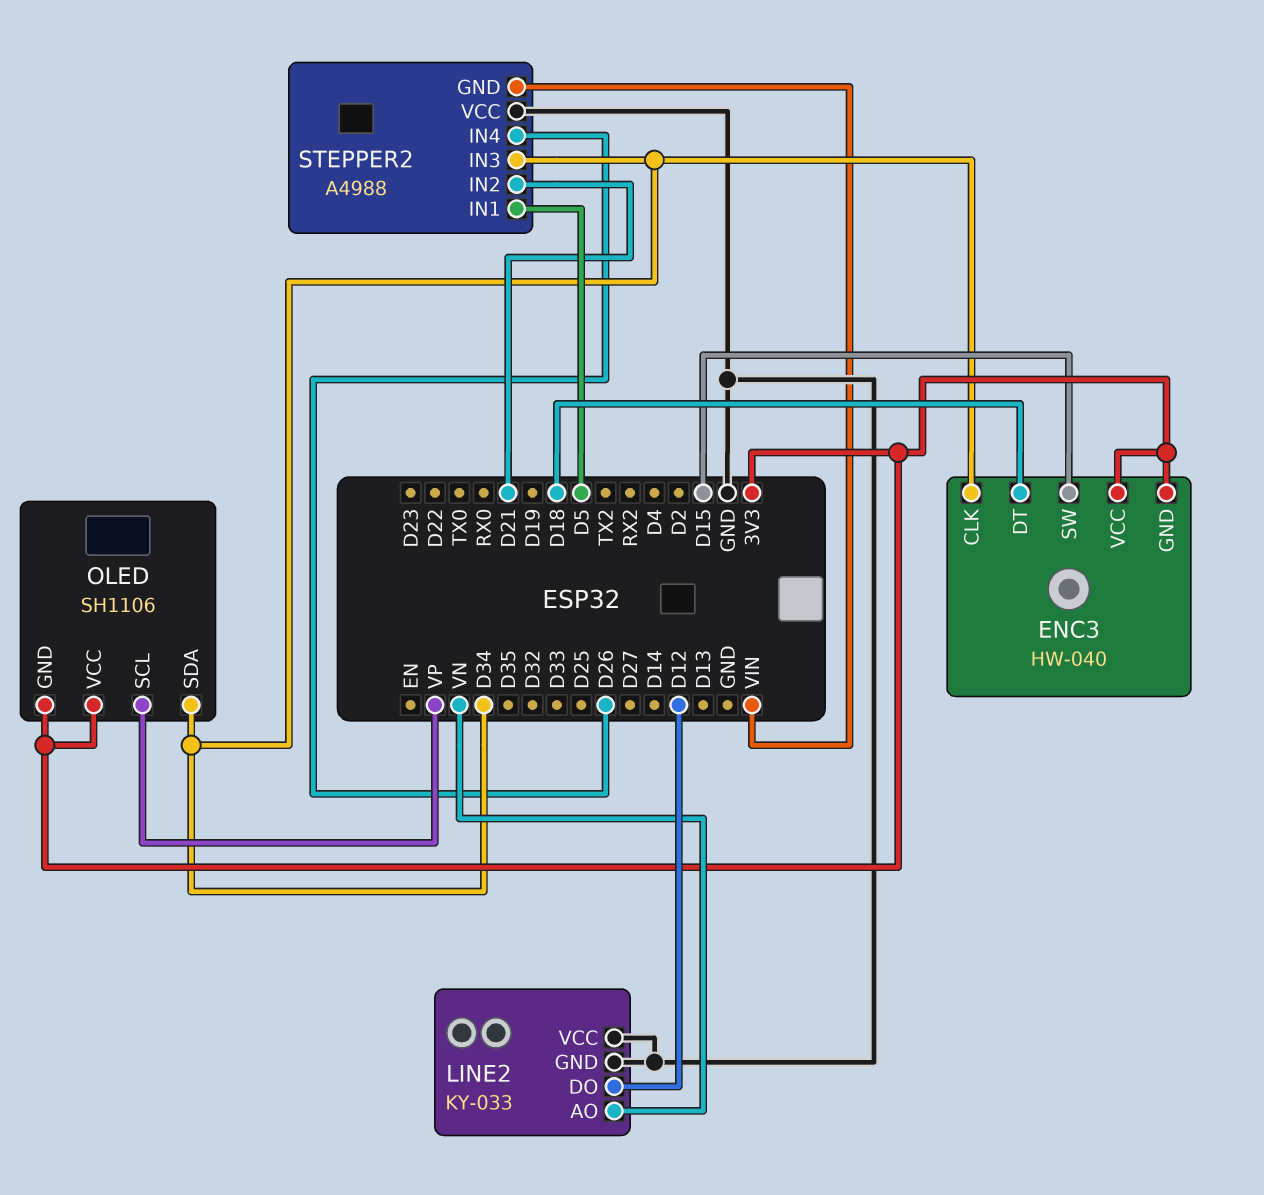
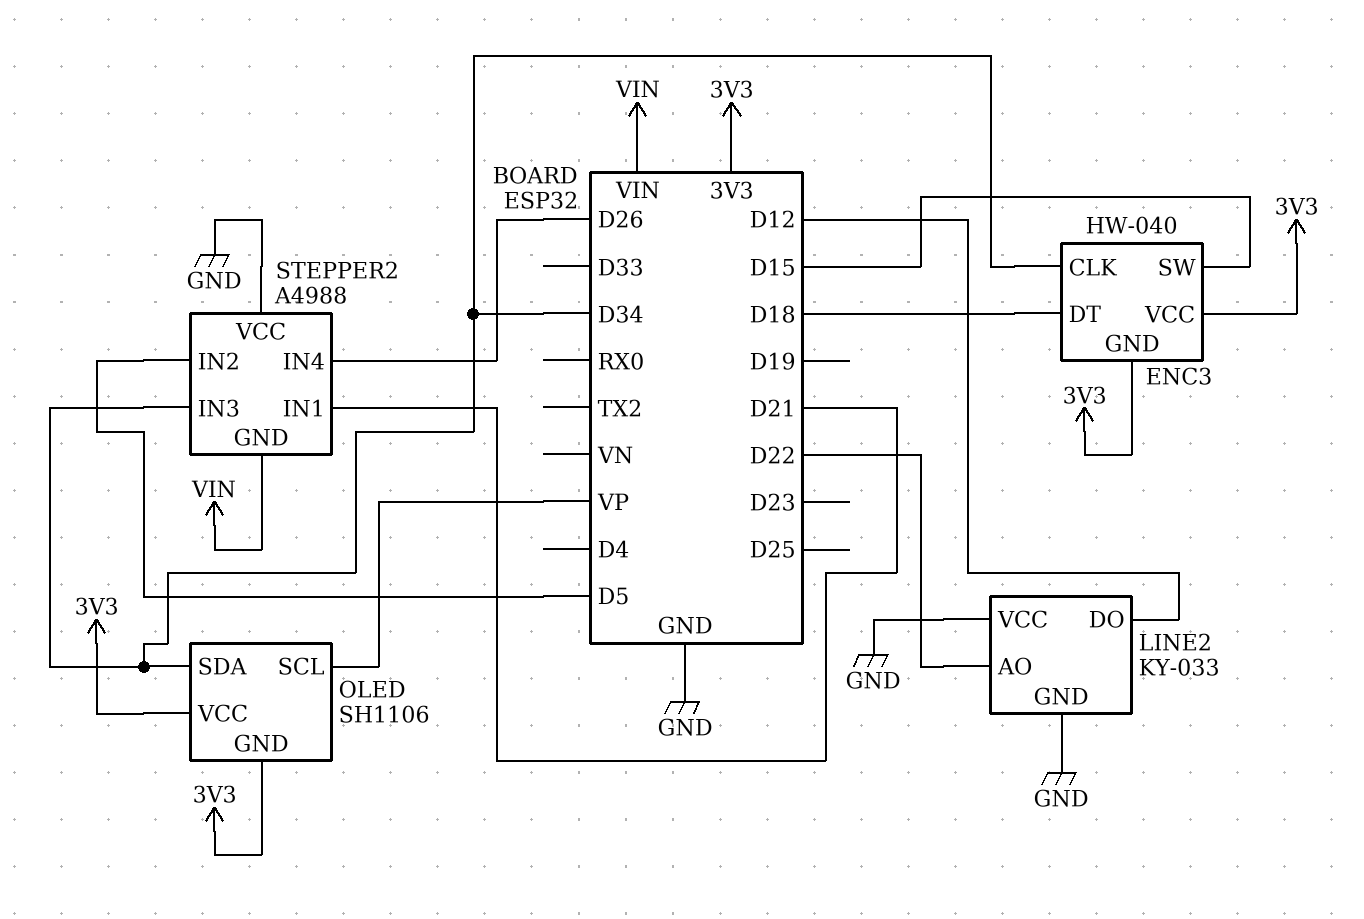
LINE2 pin AO: VN -> D22
STEPPER2 pin IN1: D5 -> D21
STEPPER2 pin IN2: D21 -> D5

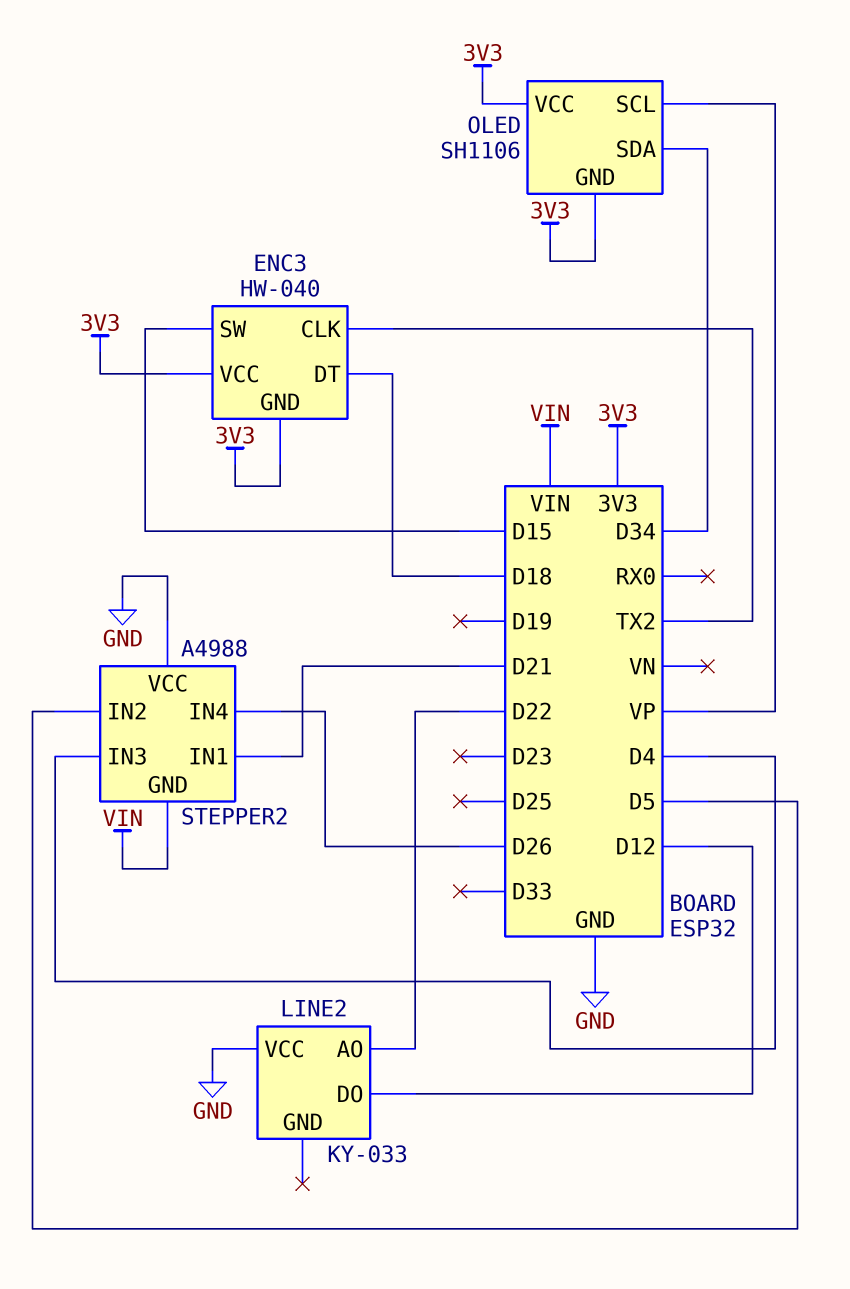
ENC3 pin CLK: D34 -> TX2
LINE2 pin GND: GND -> none
STEPPER2 pin IN3: D34 -> D4

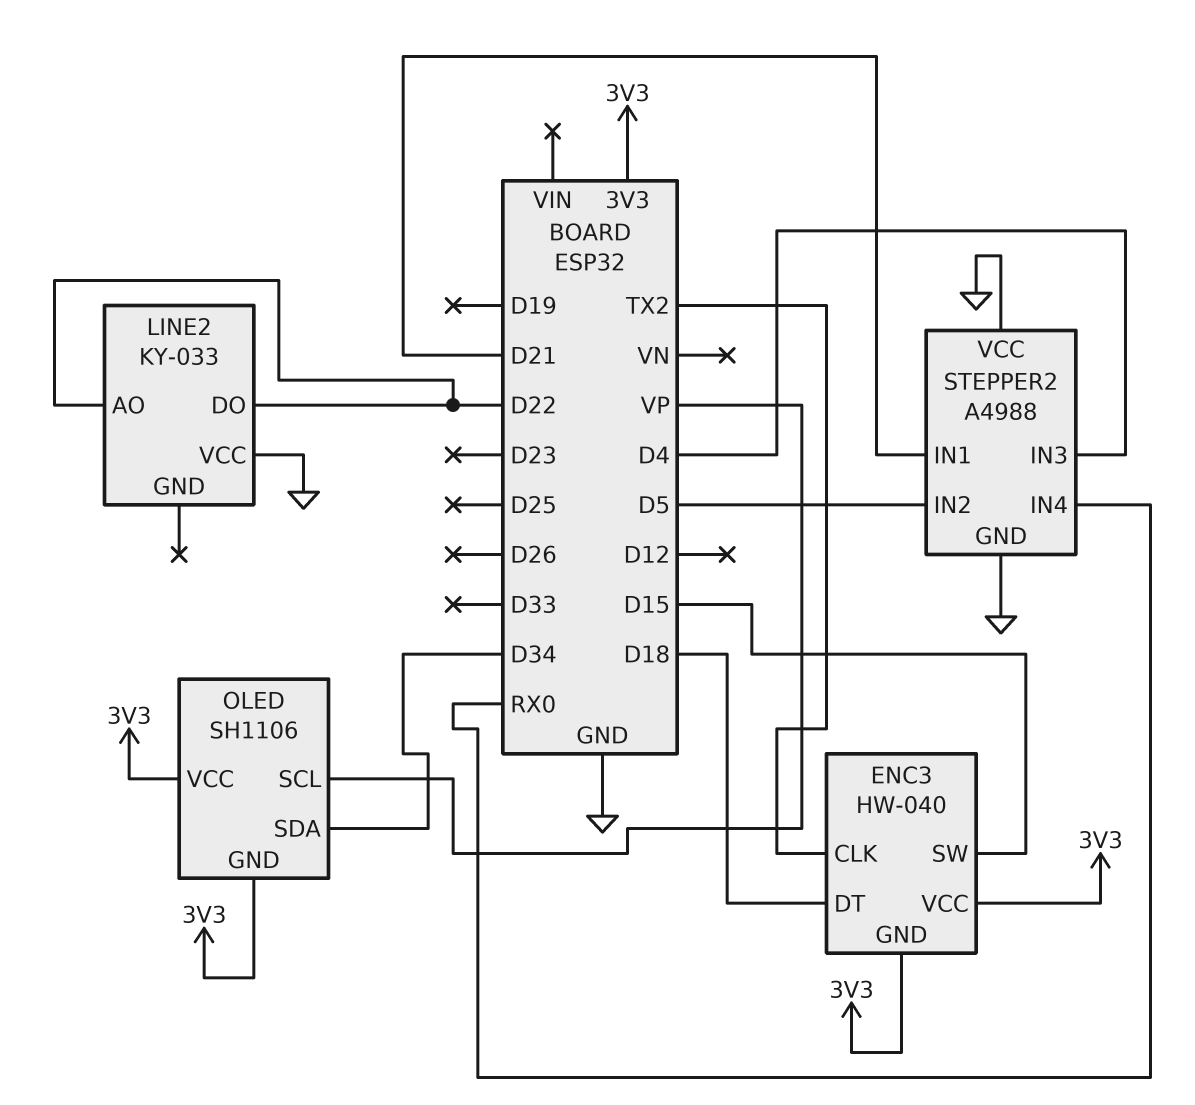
LINE2 pin DO: D12 -> D22
STEPPER2 pin GND: VIN -> GND
STEPPER2 pin IN4: D26 -> RX0

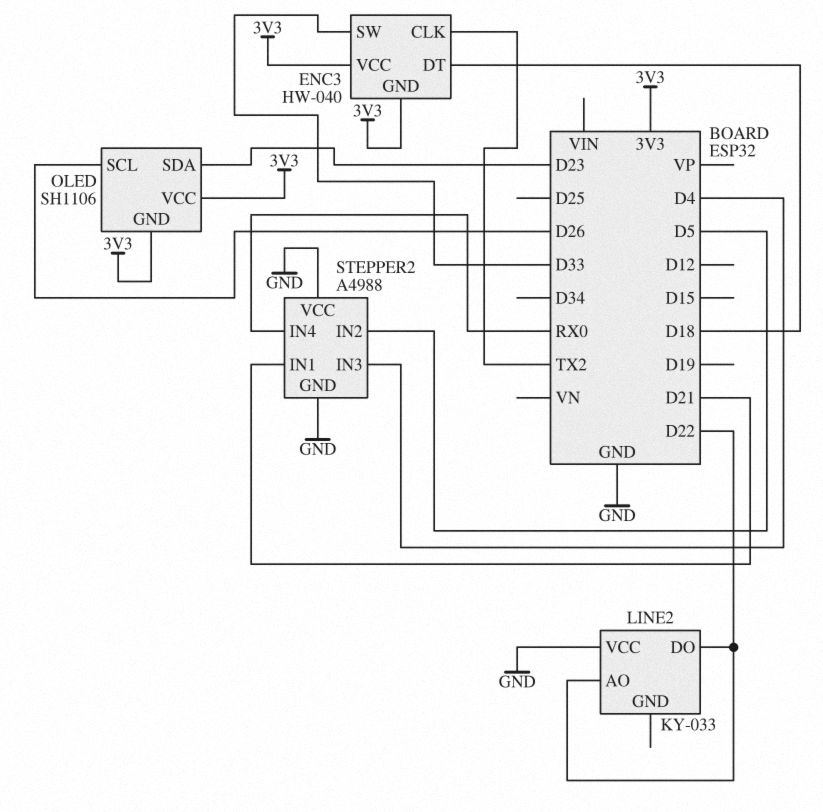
ENC3 pin SW: D15 -> D33
OLED pin SCL: VP -> D26
OLED pin SDA: D34 -> D23

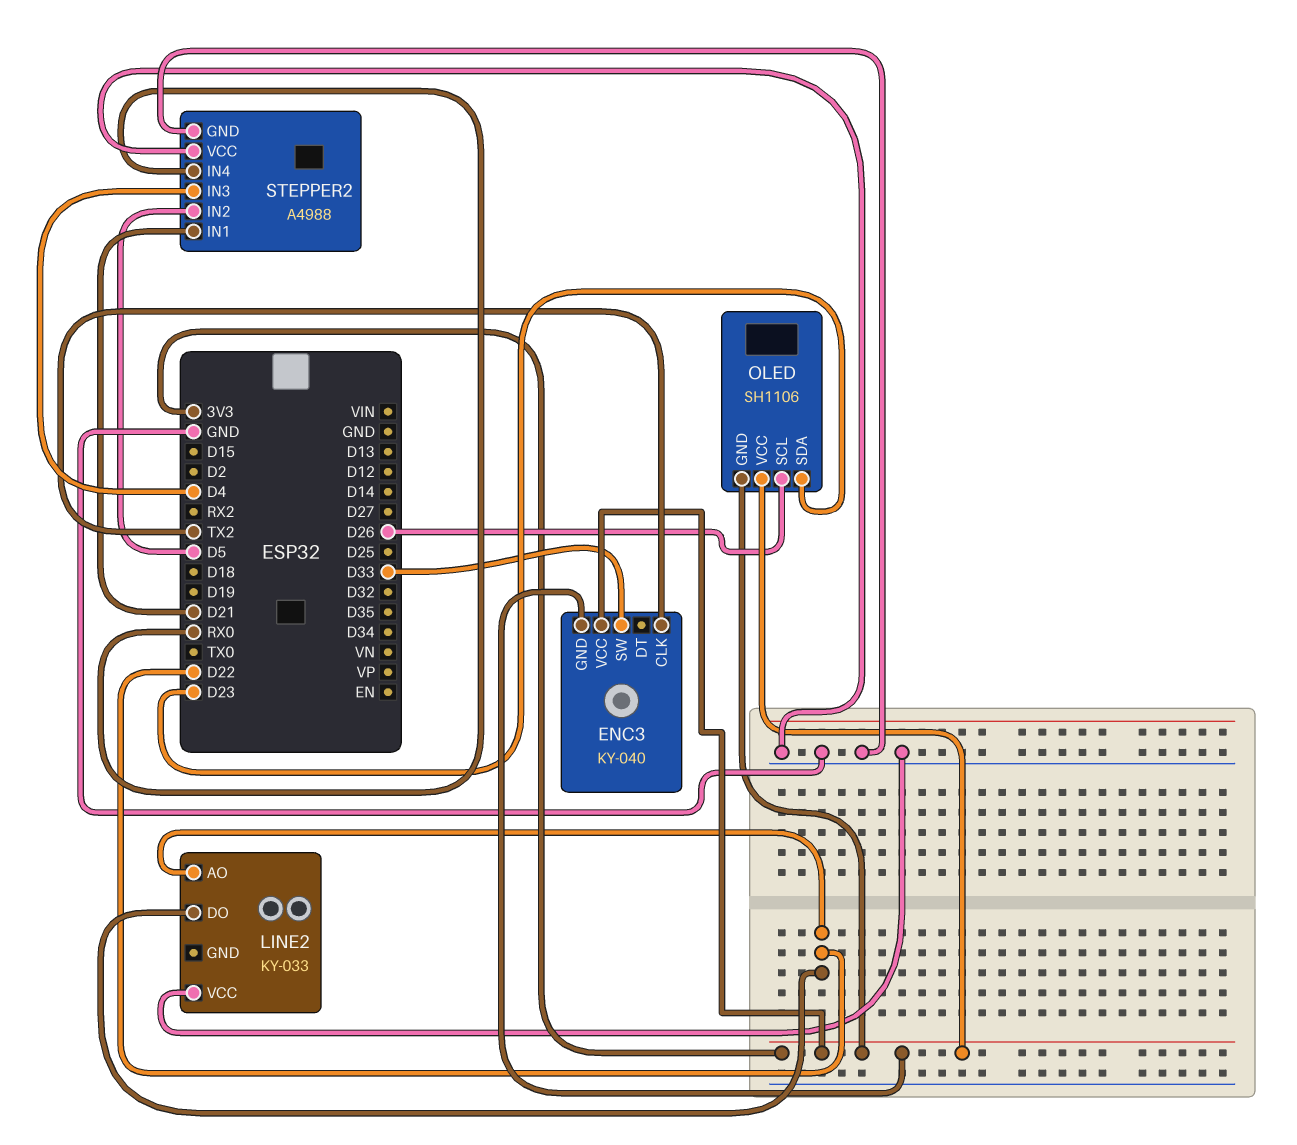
ENC3: HW-040 -> KY-040
ENC3 pin DT: D18 -> none

